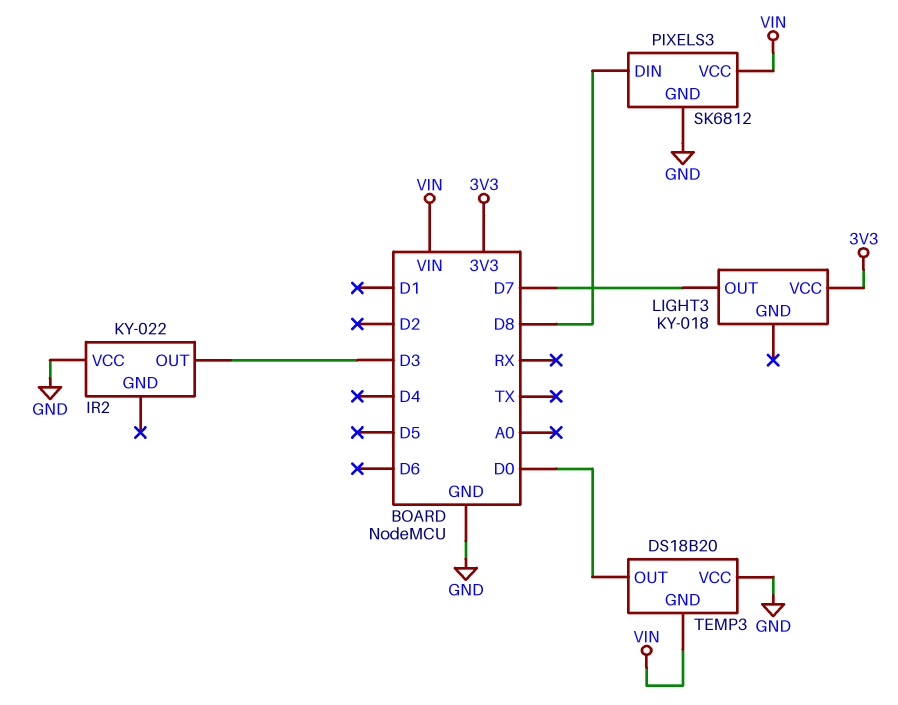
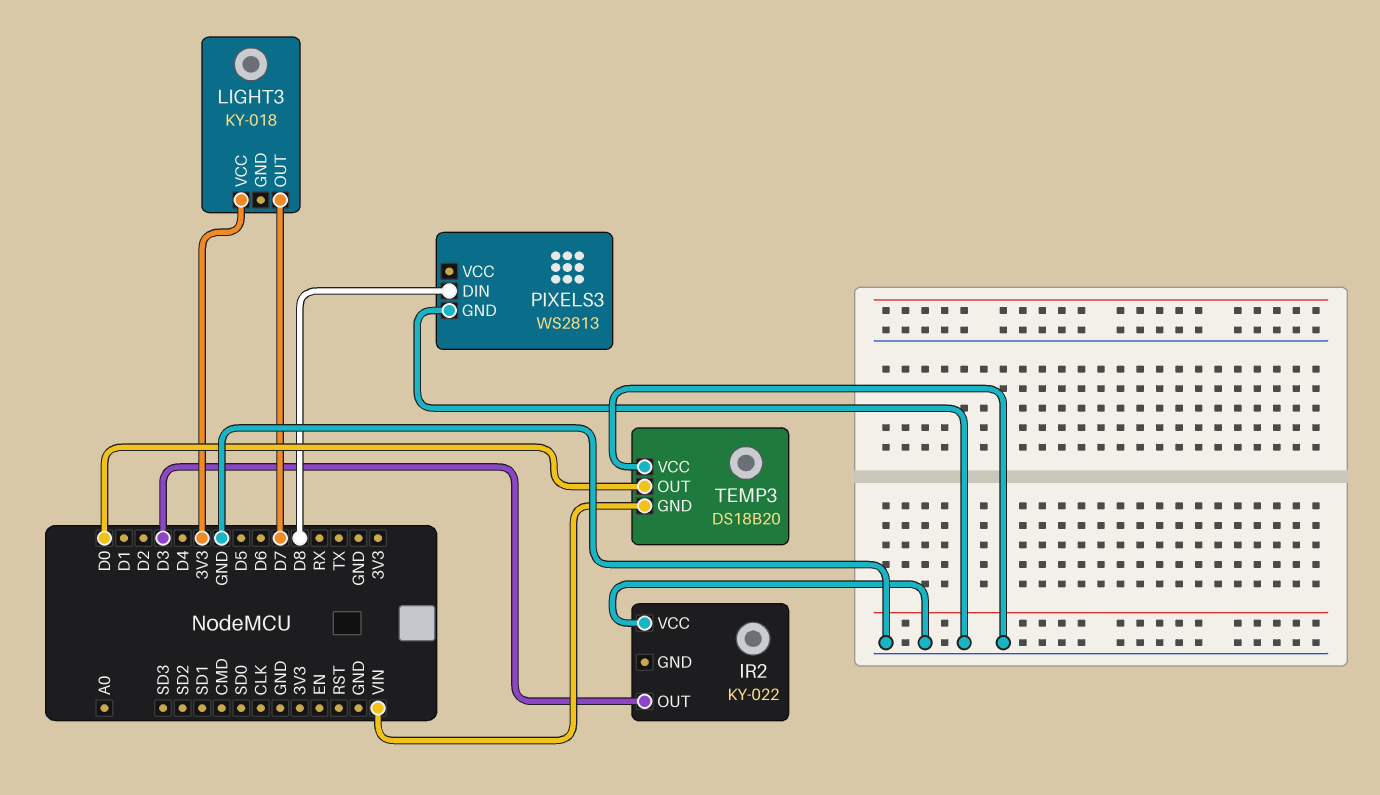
PIXELS3: SK6812 -> WS2813
PIXELS3 pin VCC: VIN -> none

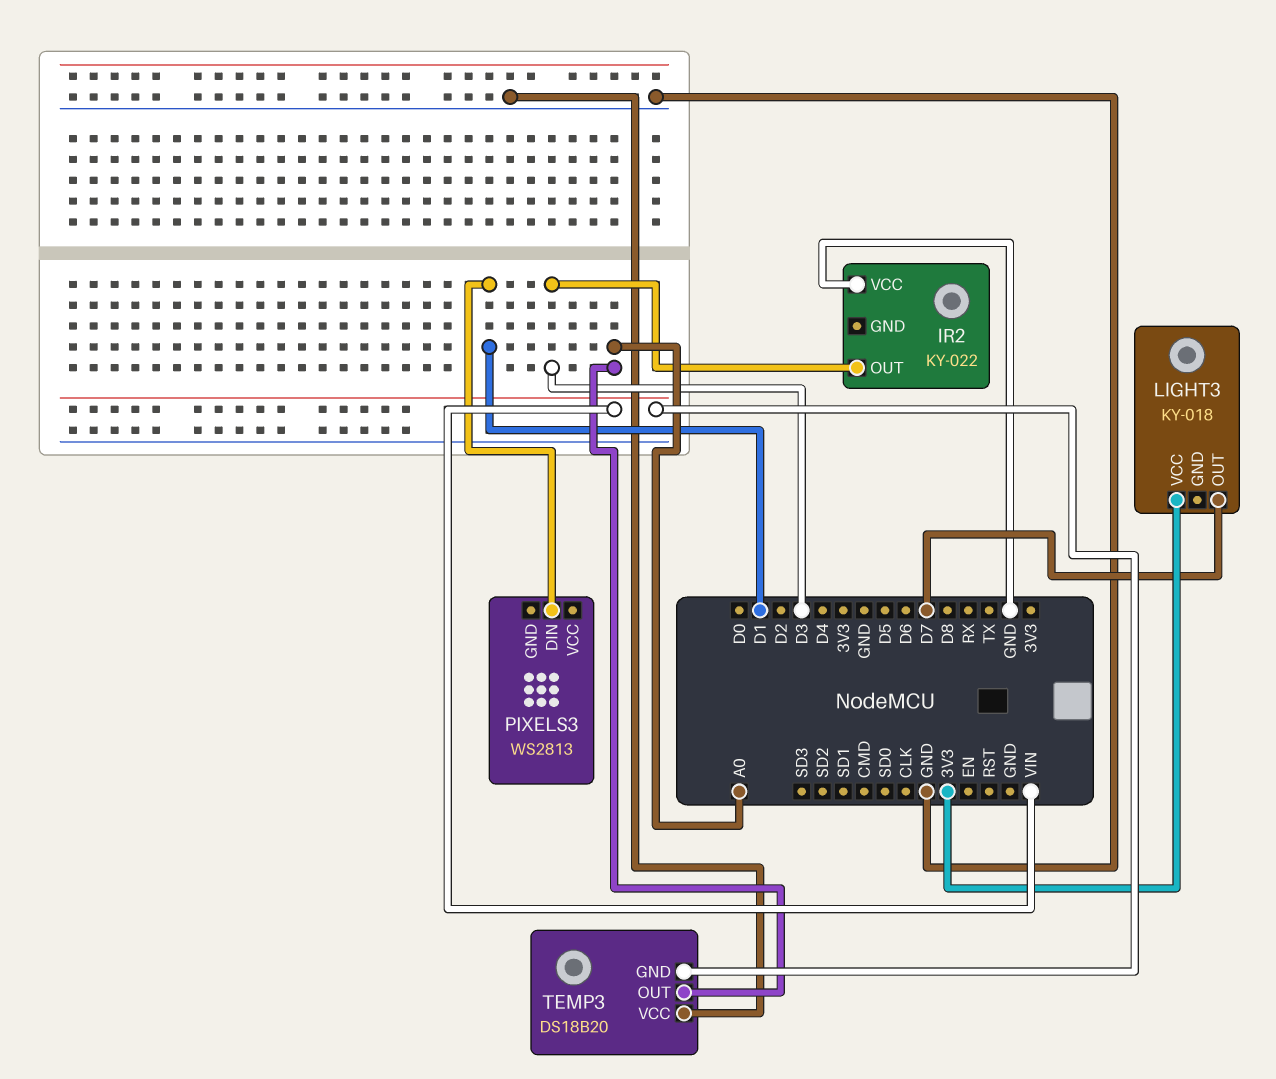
PIXELS3 pin DIN: D8 -> D1
PIXELS3 pin GND: GND -> none
TEMP3 pin OUT: D0 -> A0

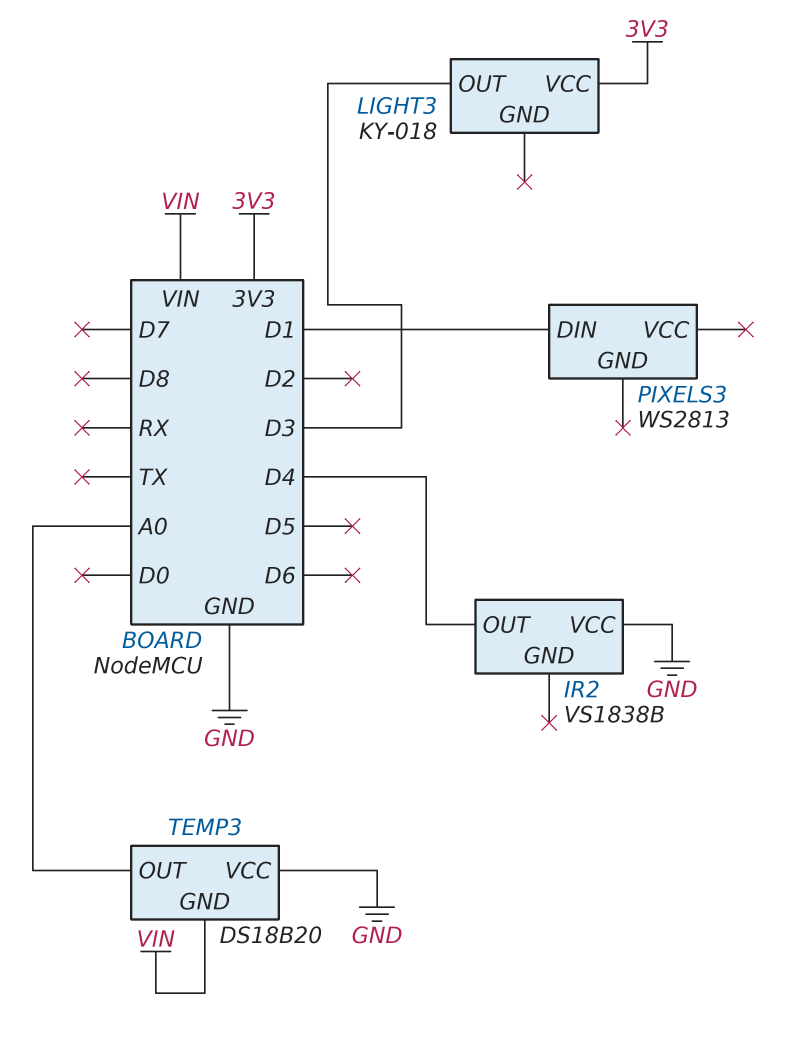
IR2: KY-022 -> VS1838B
IR2 pin OUT: D3 -> D4
LIGHT3 pin OUT: D7 -> D3

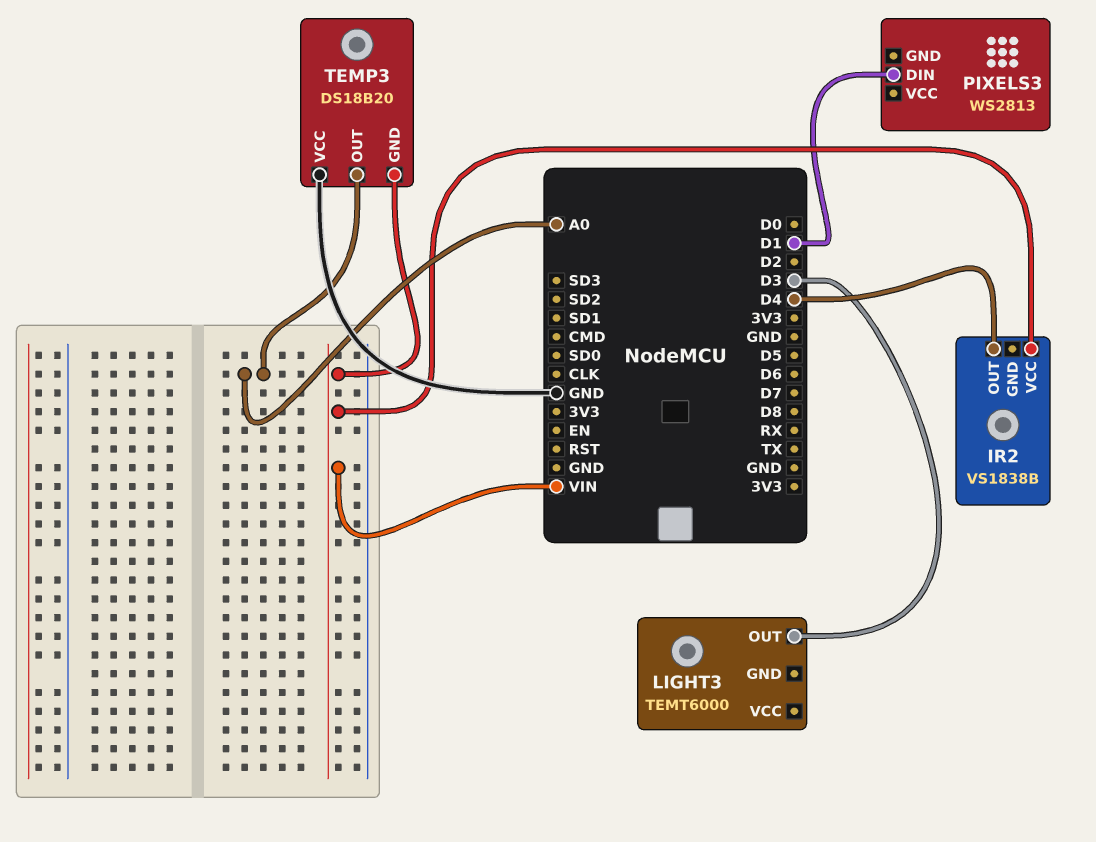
IR2 pin VCC: GND -> VIN
LIGHT3: KY-018 -> TEMT6000
LIGHT3 pin VCC: 3V3 -> none

